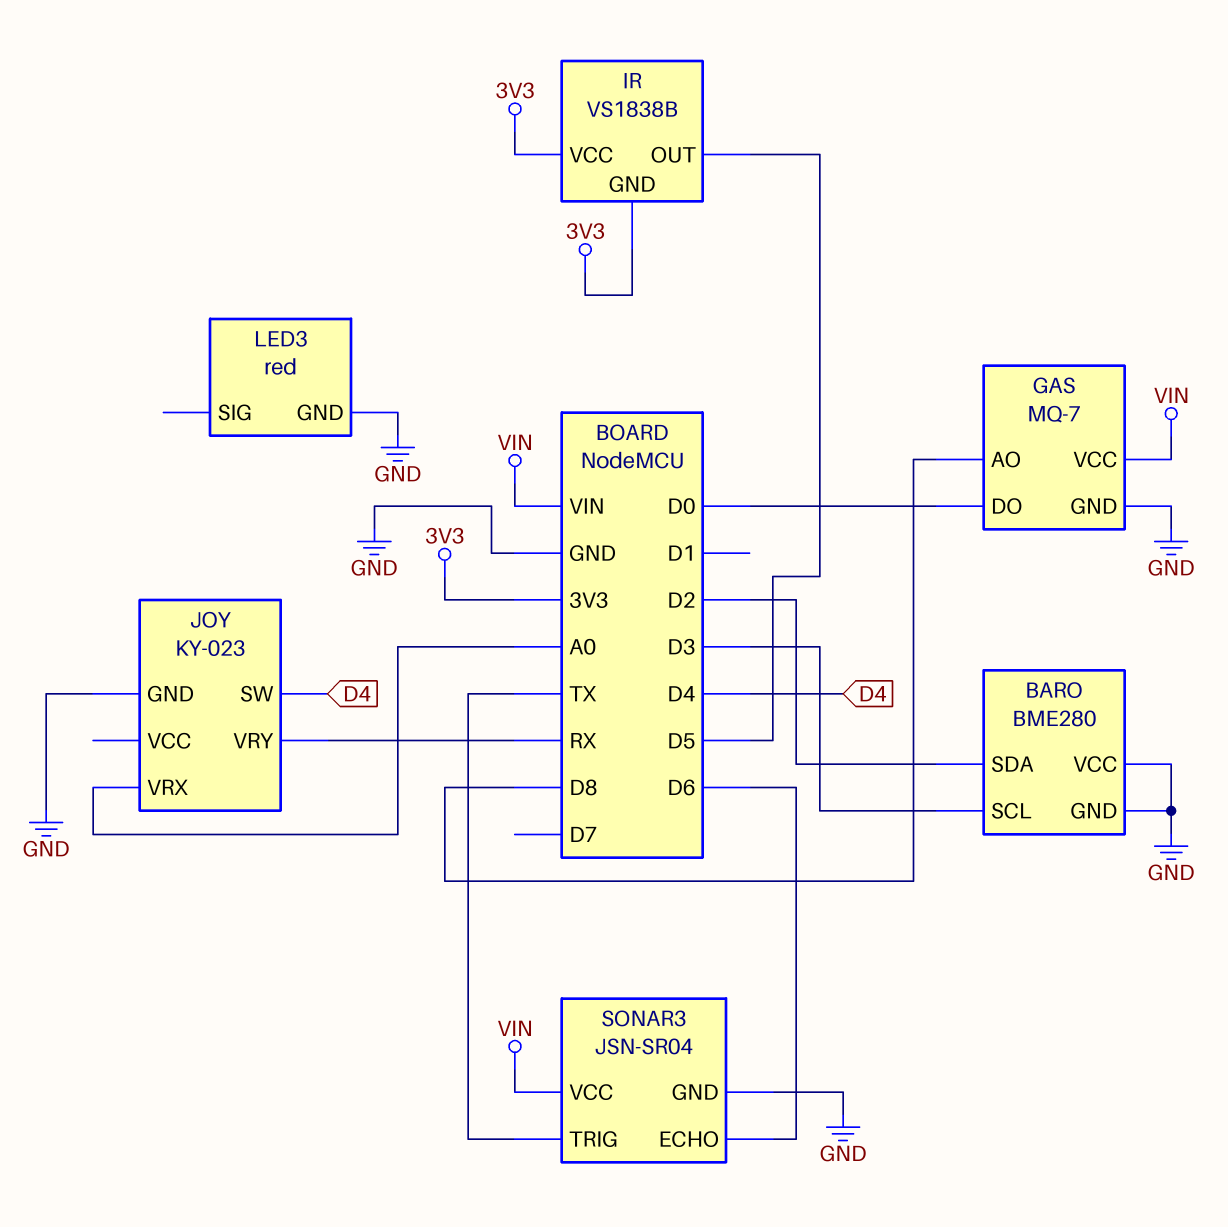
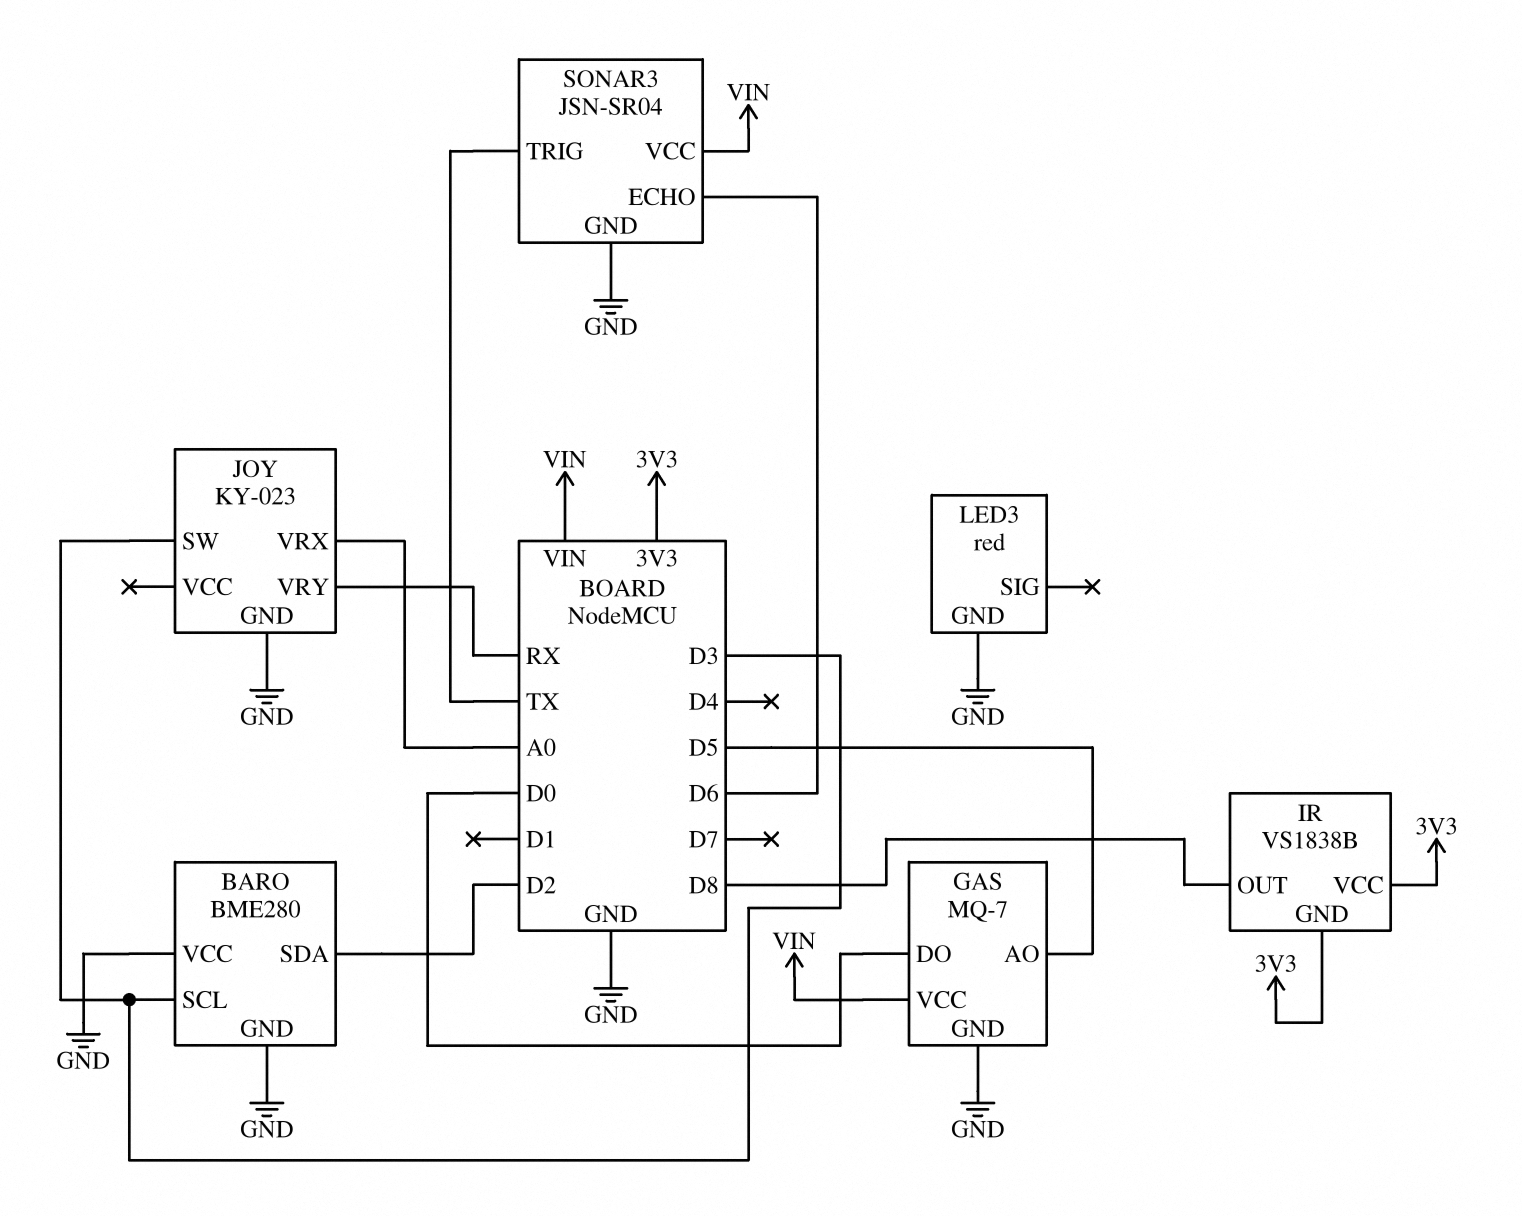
GAS pin AO: D8 -> D5
IR pin OUT: D5 -> D8
JOY pin SW: D4 -> D3

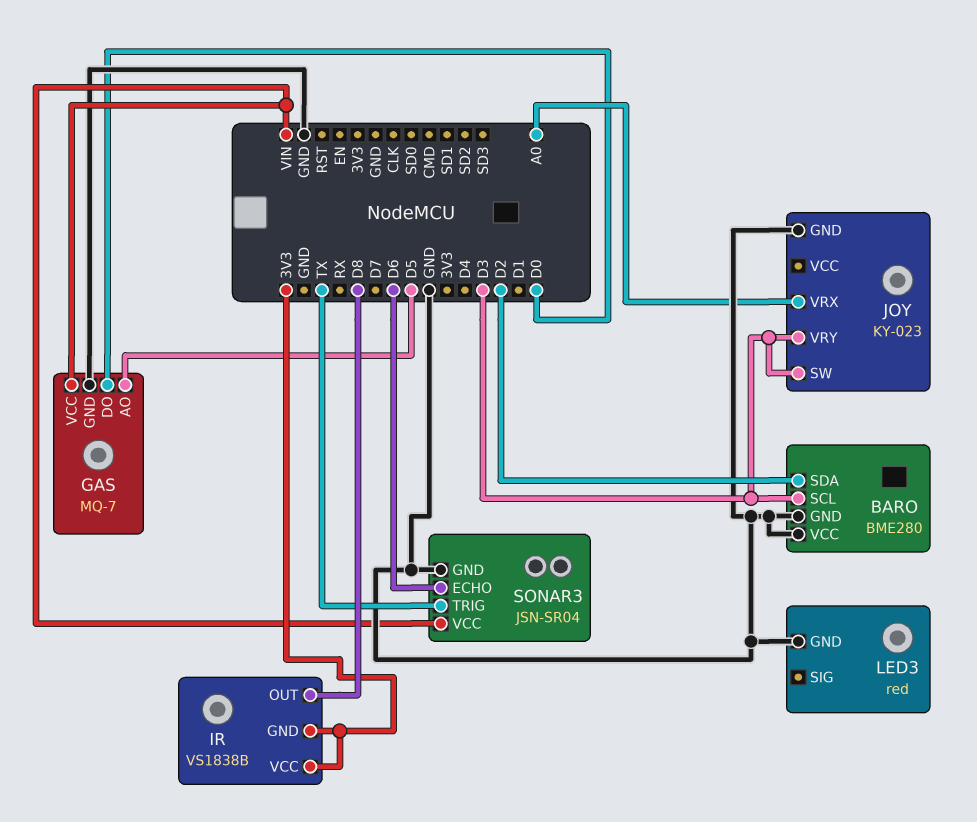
JOY pin VRY: RX -> D3

